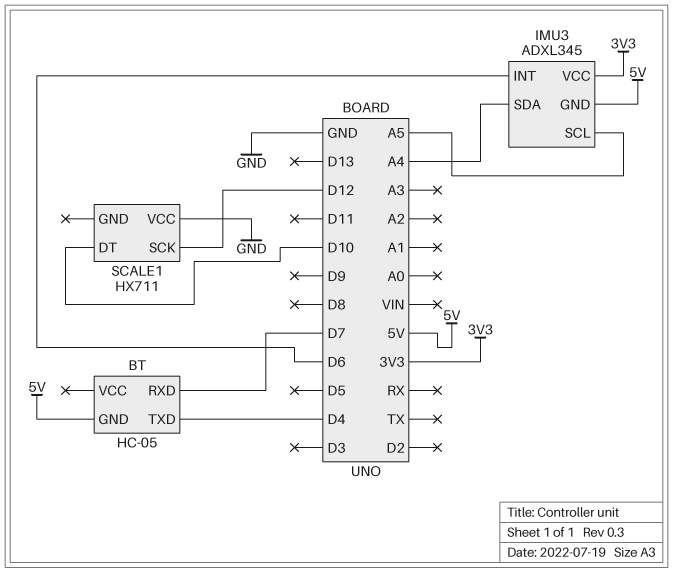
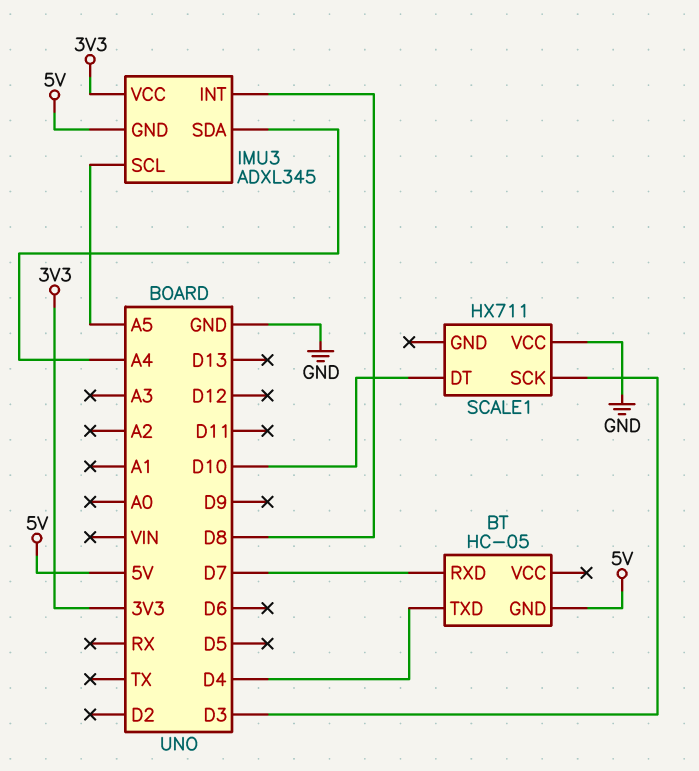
IMU3 pin INT: D6 -> D8
SCALE1 pin SCK: D12 -> D3

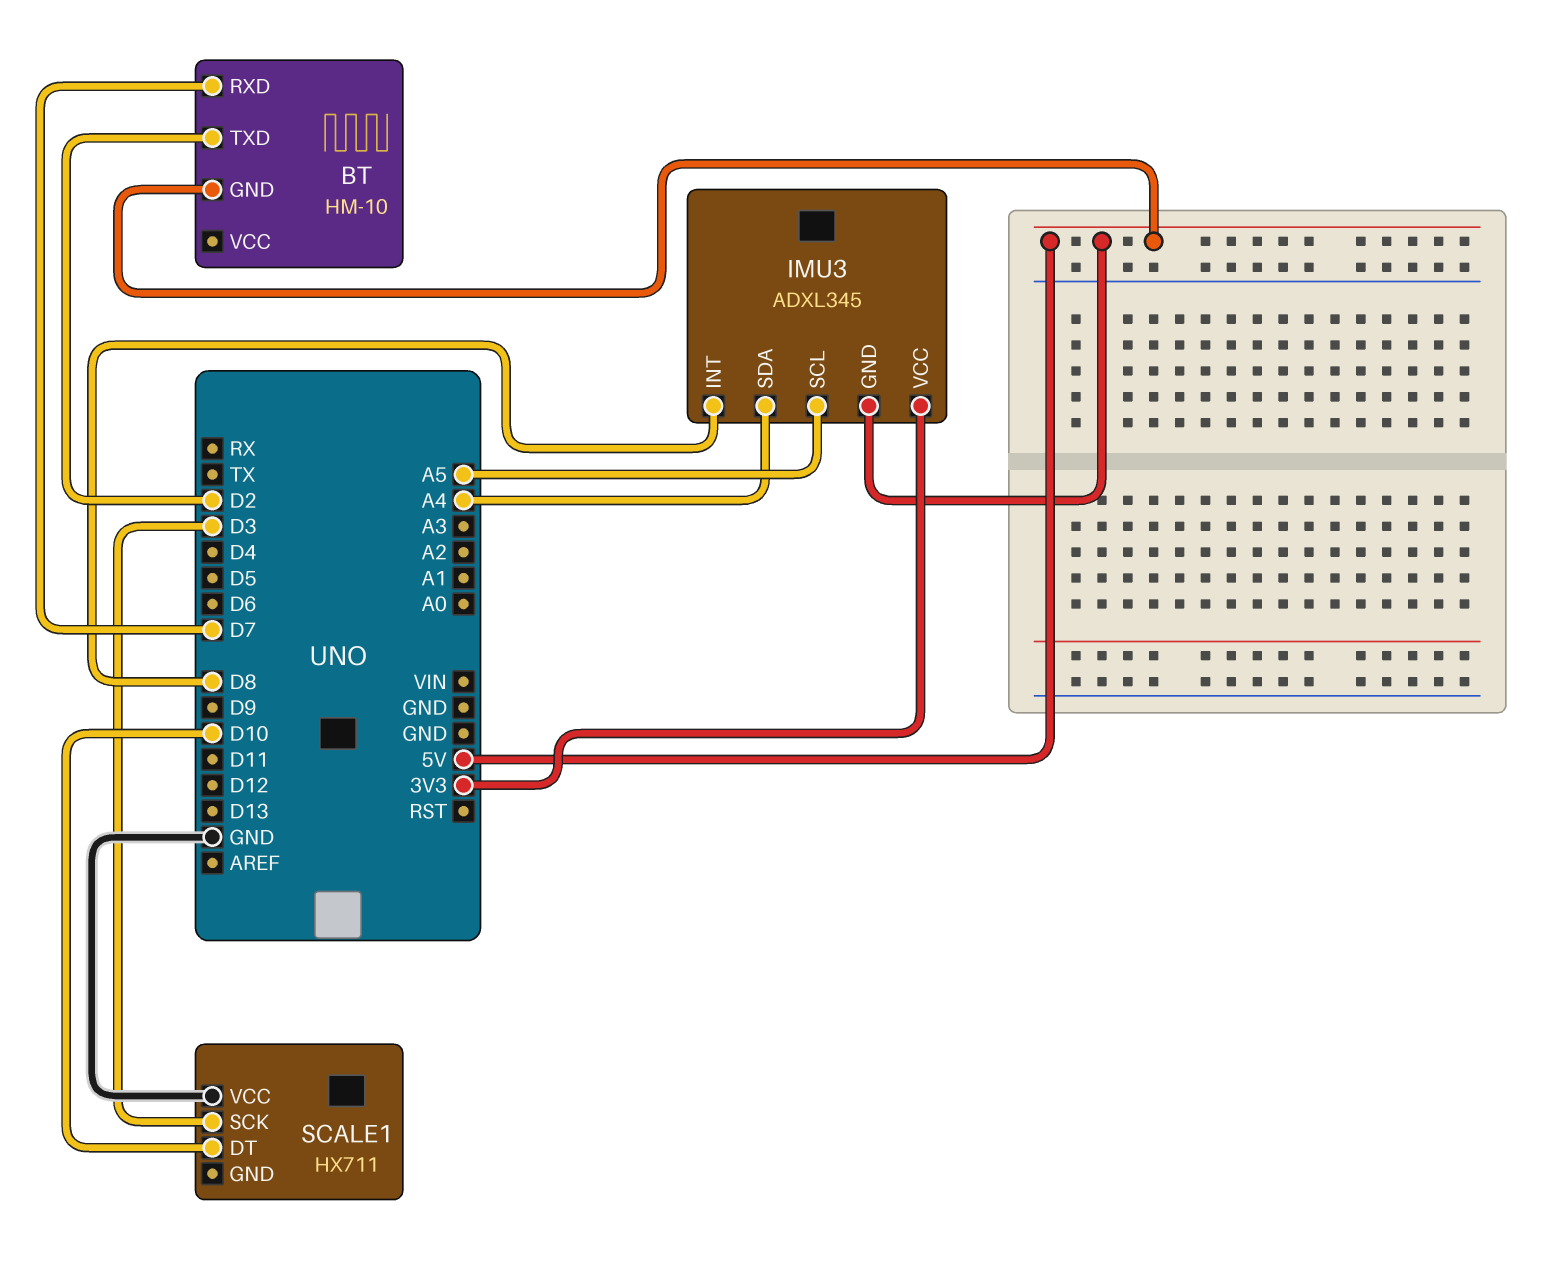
BT: HC-05 -> HM-10
BT pin TXD: D4 -> D2

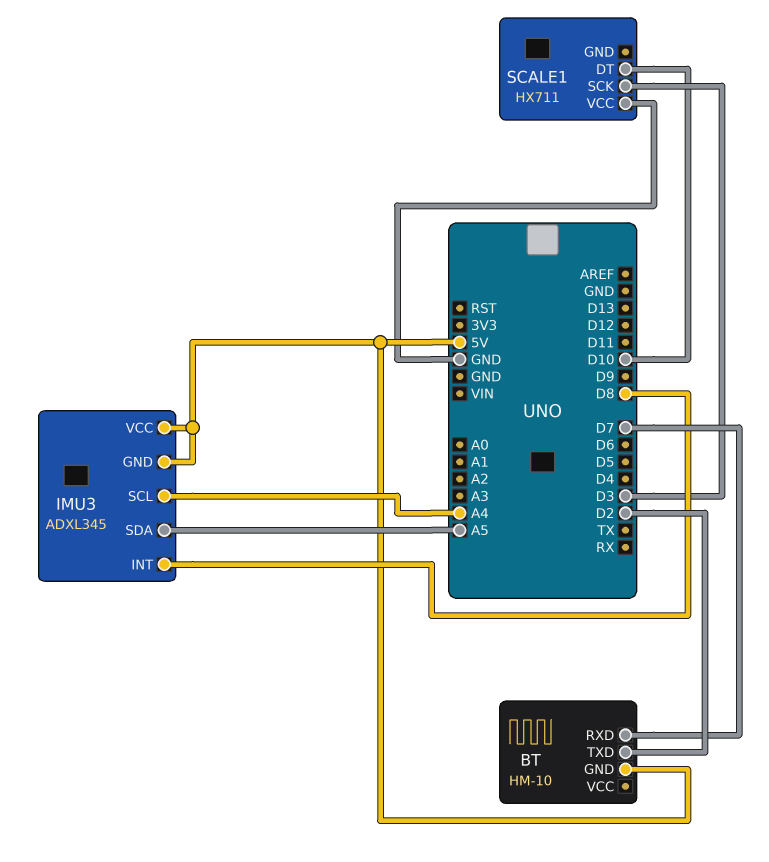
IMU3 pin SCL: A5 -> A4
IMU3 pin SDA: A4 -> A5
IMU3 pin VCC: 3V3 -> 5V

